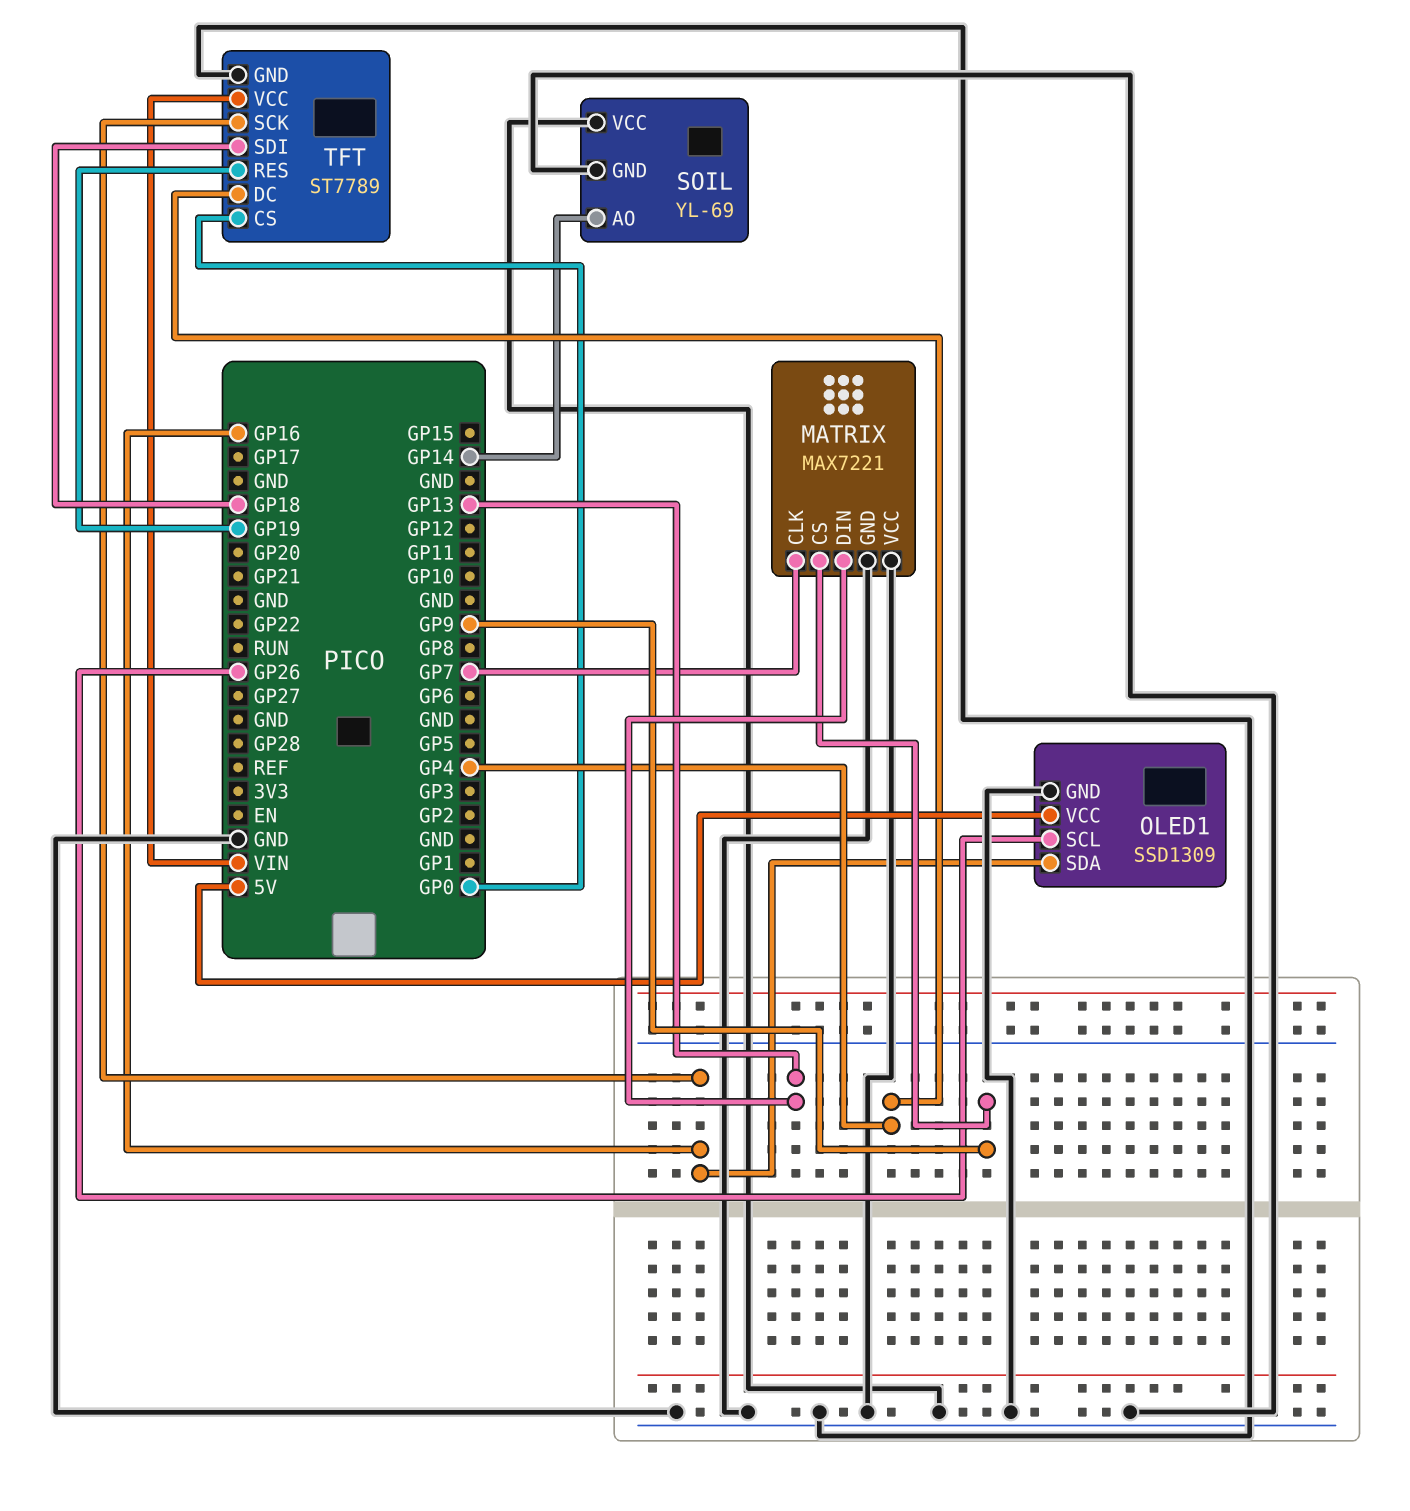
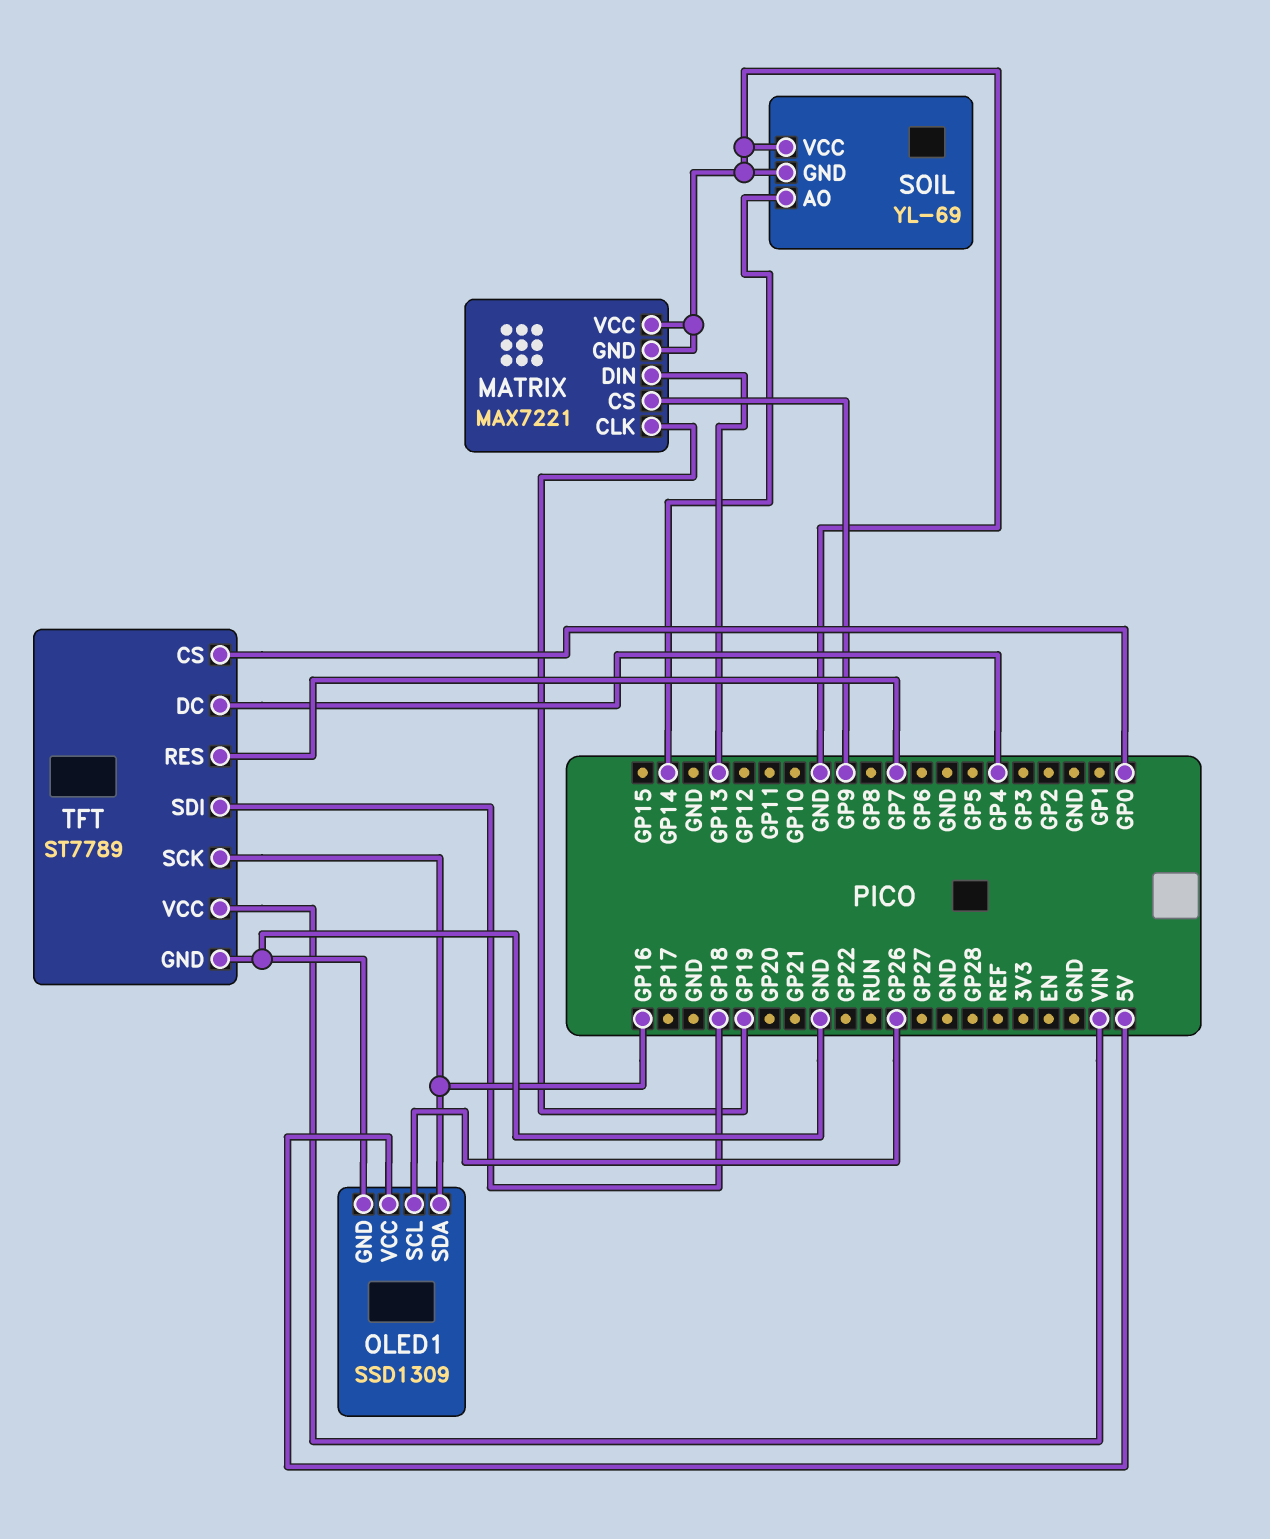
MATRIX pin CLK: GP7 -> GP19
TFT pin RES: GP19 -> GP7

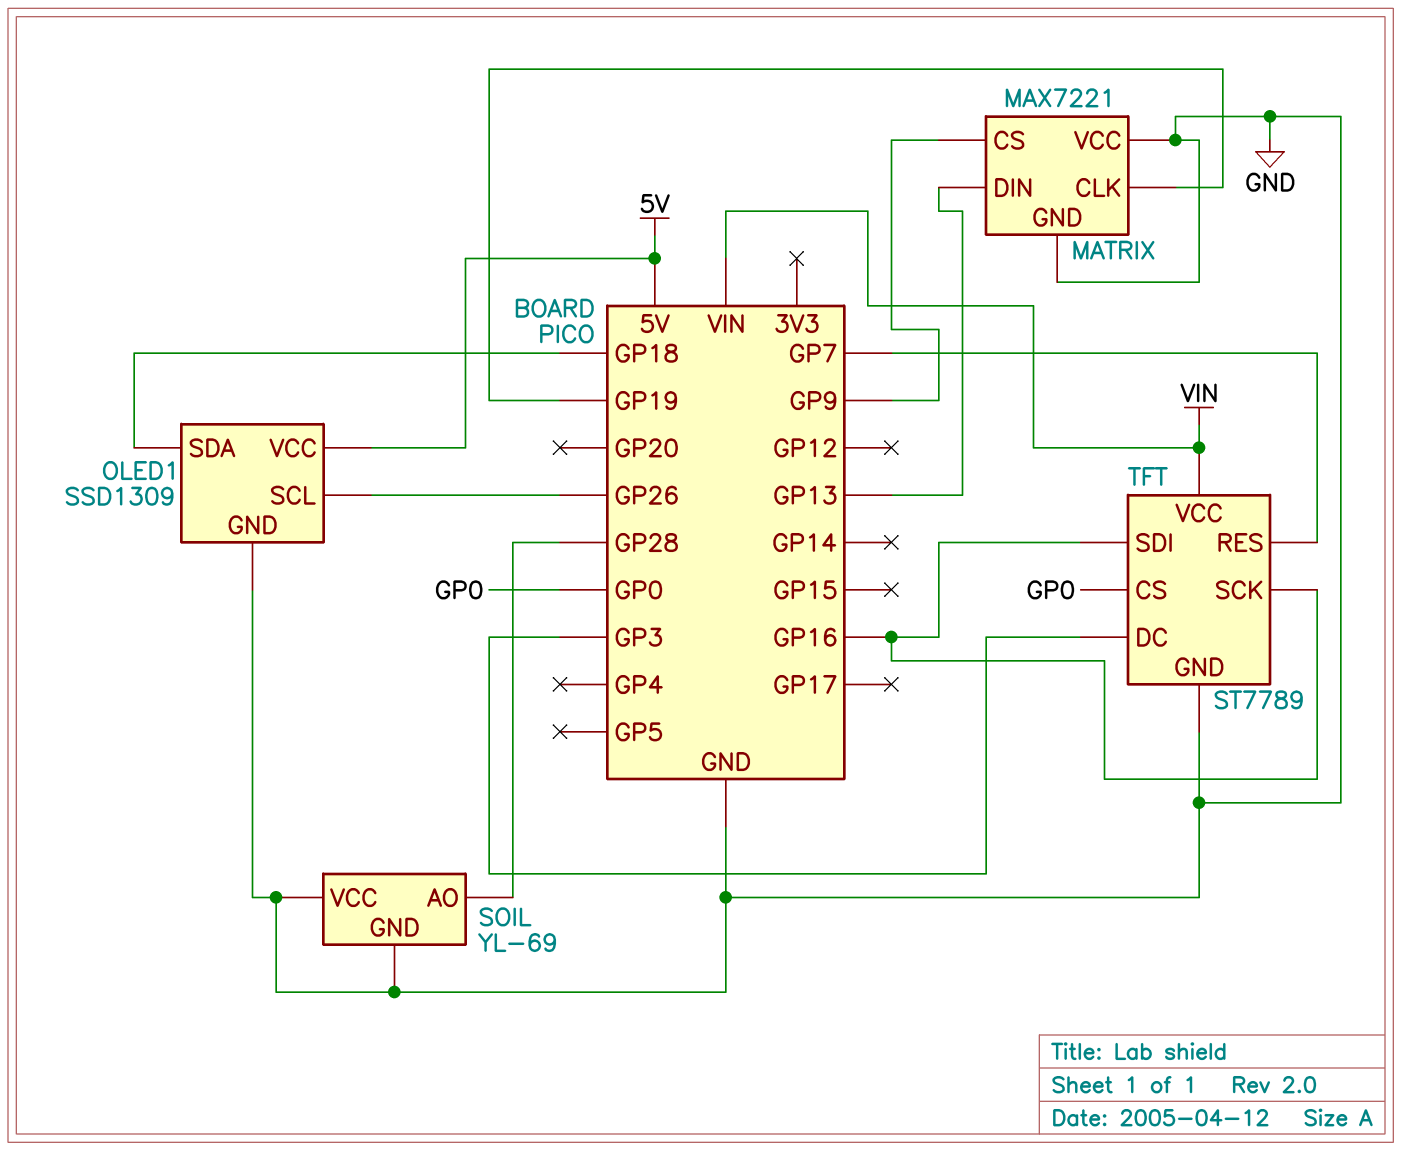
OLED1 pin SDA: GP16 -> GP18
SOIL pin AO: GP14 -> GP28
TFT pin DC: GP4 -> GP3
TFT pin SDI: GP18 -> GP16

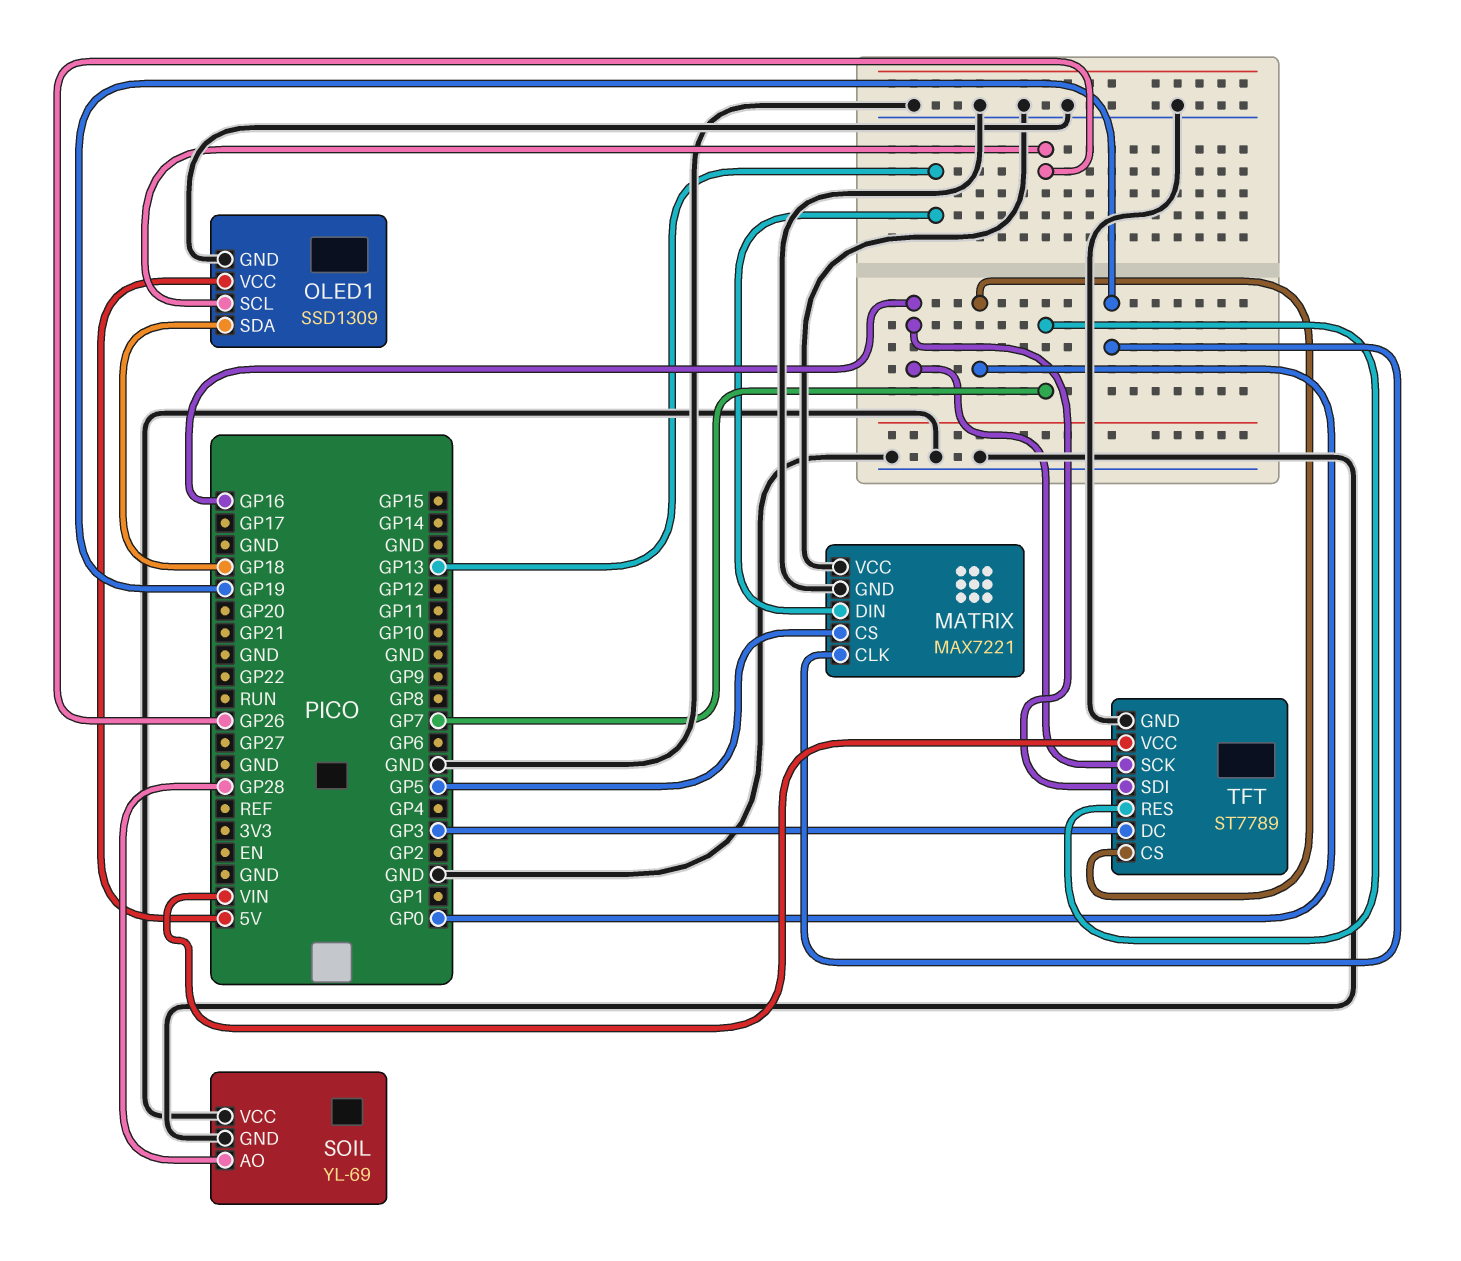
MATRIX pin CS: GP9 -> GP5

